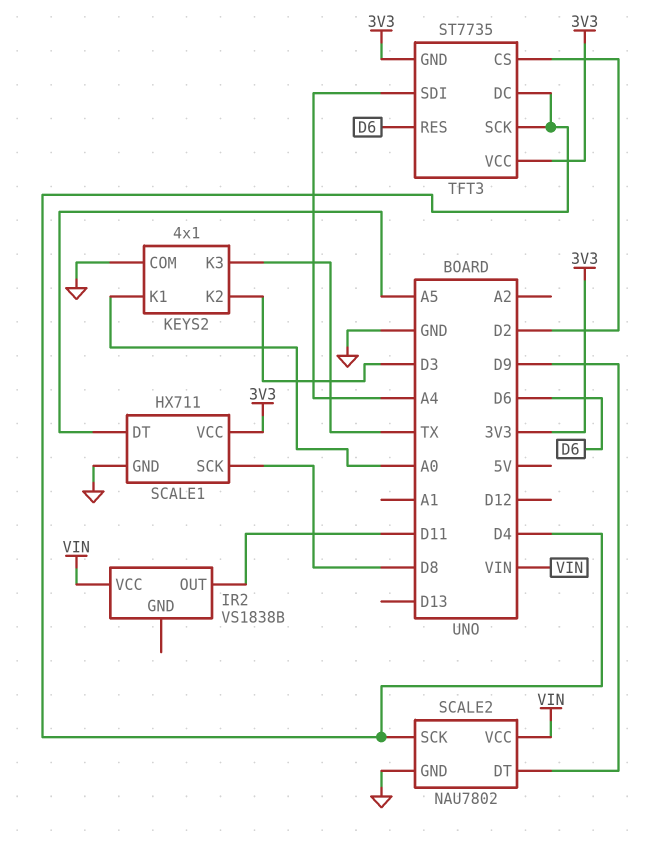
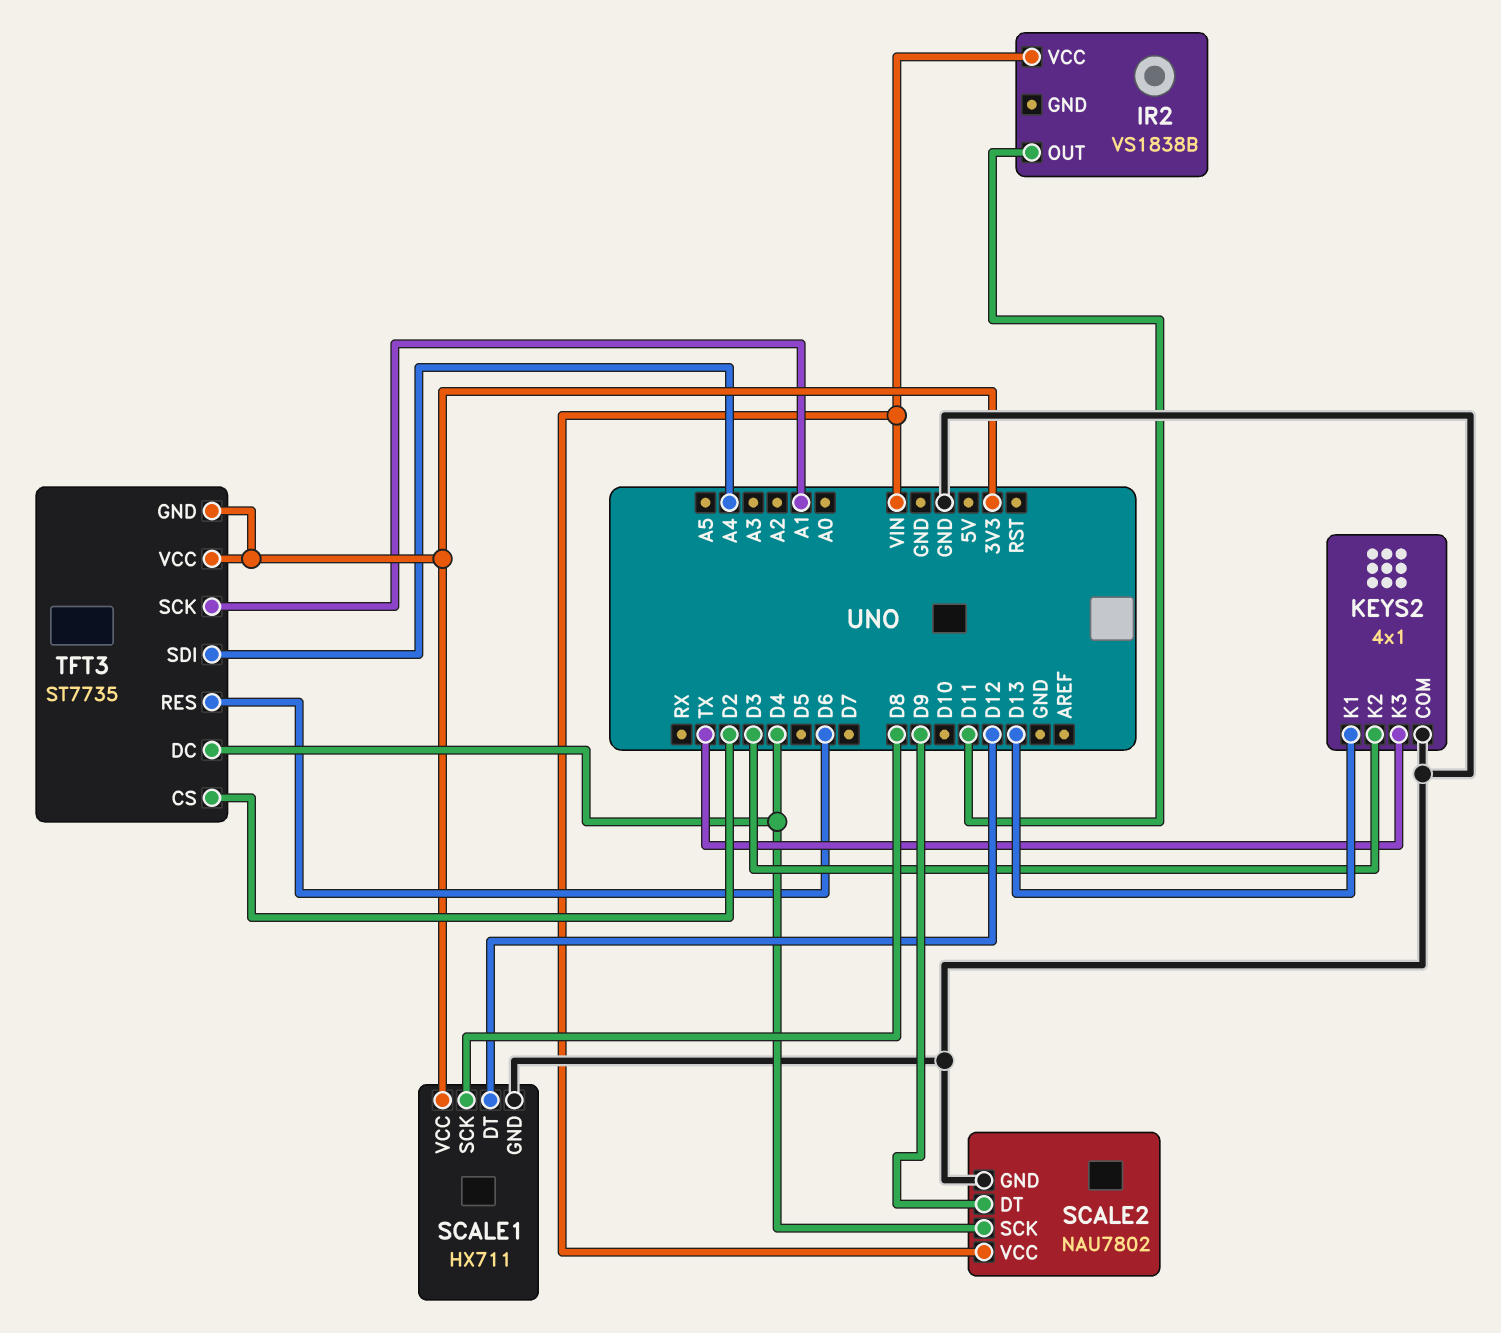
KEYS2 pin K1: A0 -> D13
SCALE1 pin DT: A5 -> D12
TFT3 pin SCK: D4 -> A1

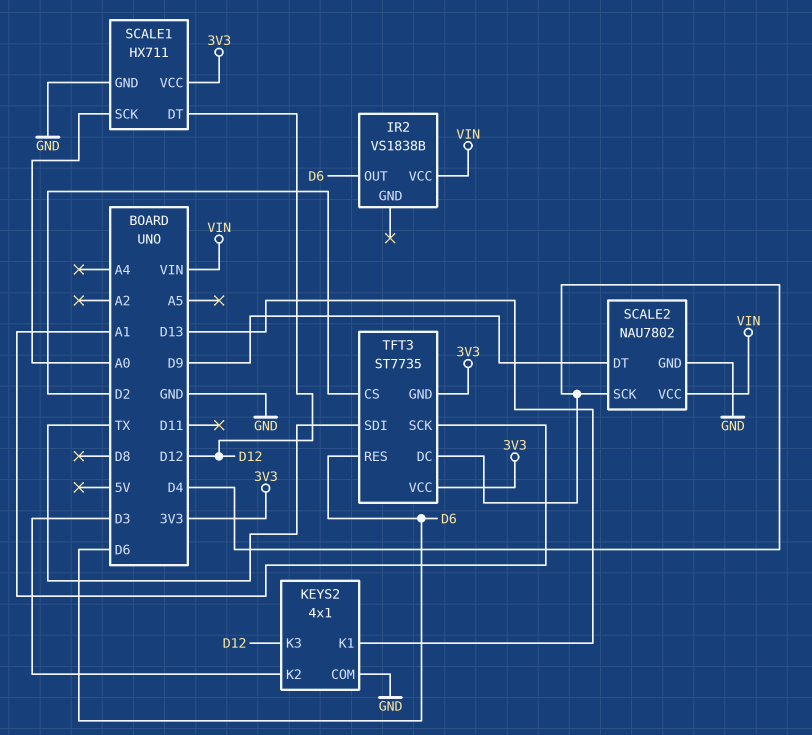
IR2 pin OUT: D11 -> D6
KEYS2 pin K3: TX -> D12
SCALE1 pin SCK: D8 -> A0
TFT3 pin SDI: A4 -> TX

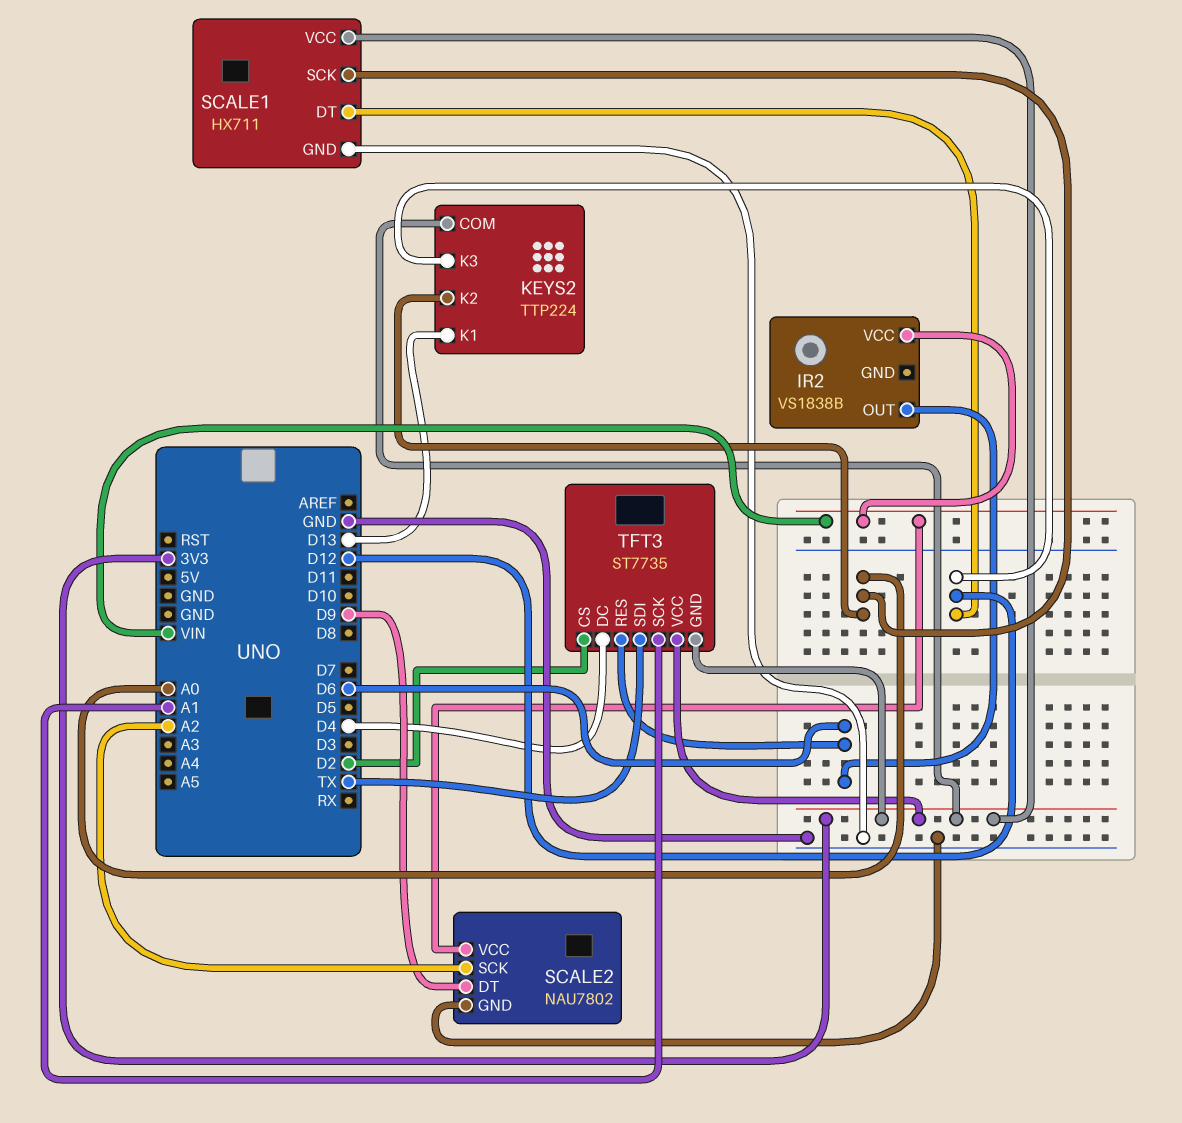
KEYS2: 4x1 -> TTP224
KEYS2 pin COM: GND -> 3V3
KEYS2 pin K2: D3 -> A0
SCALE2 pin SCK: D4 -> A2

